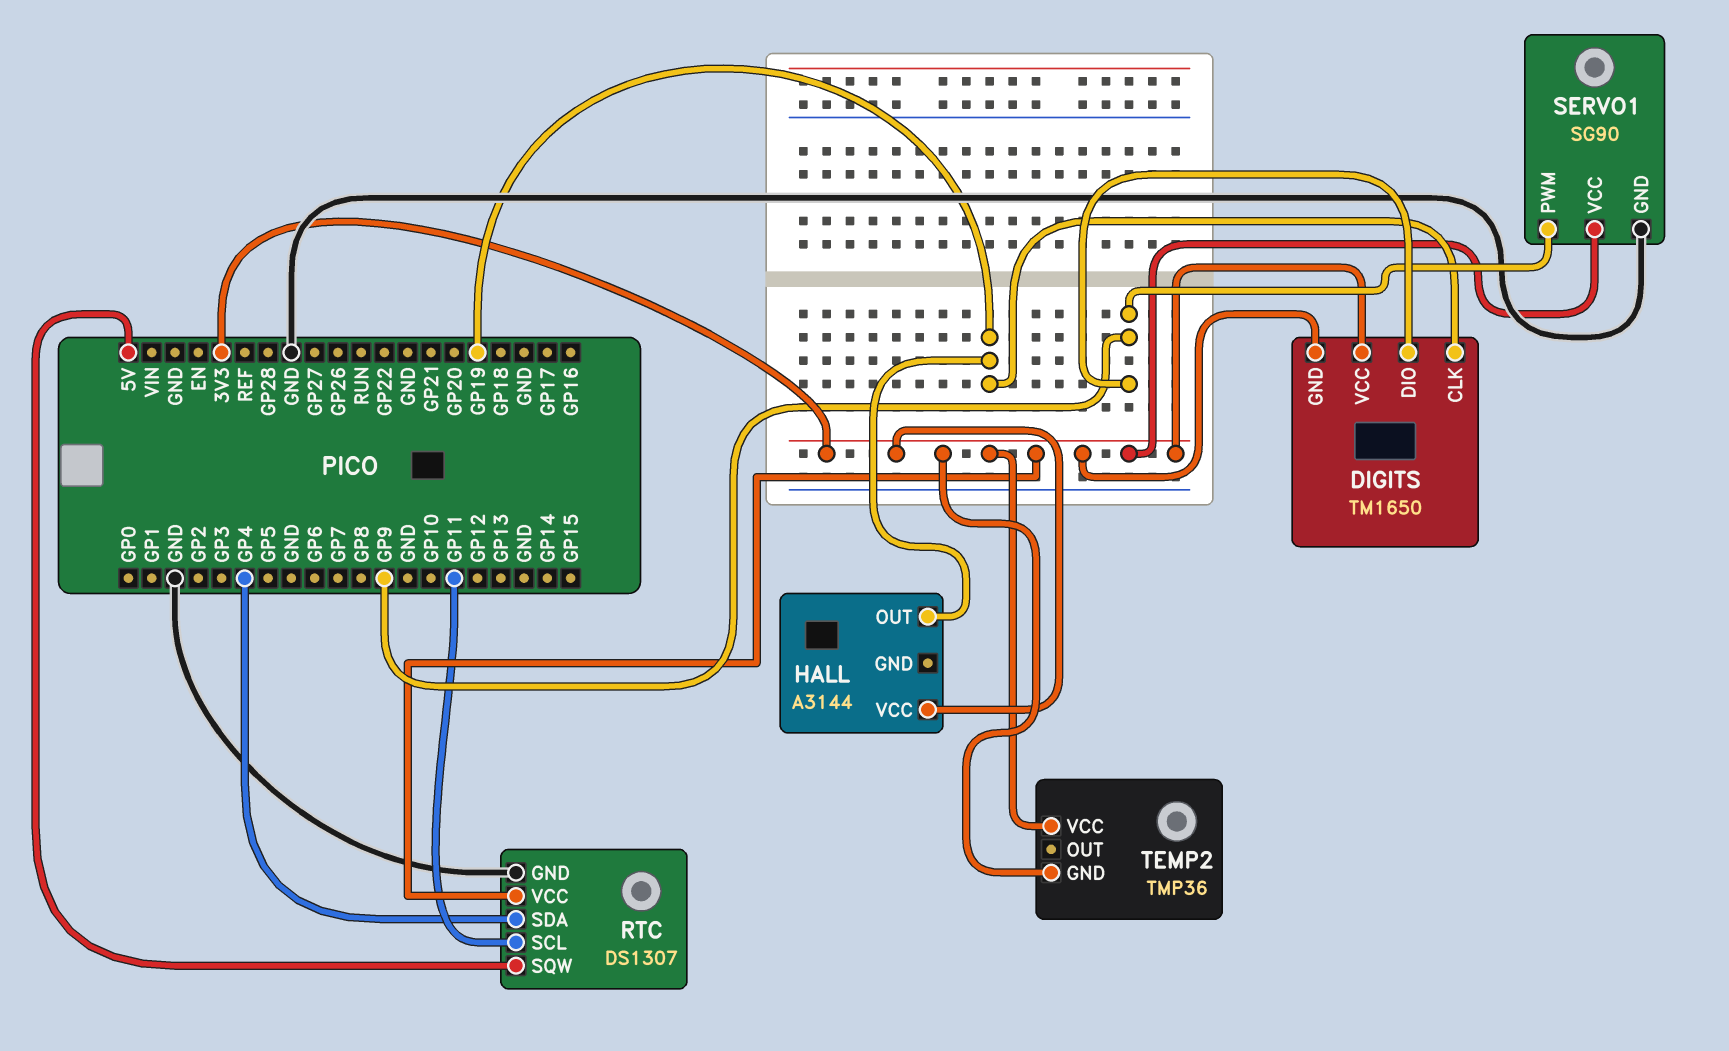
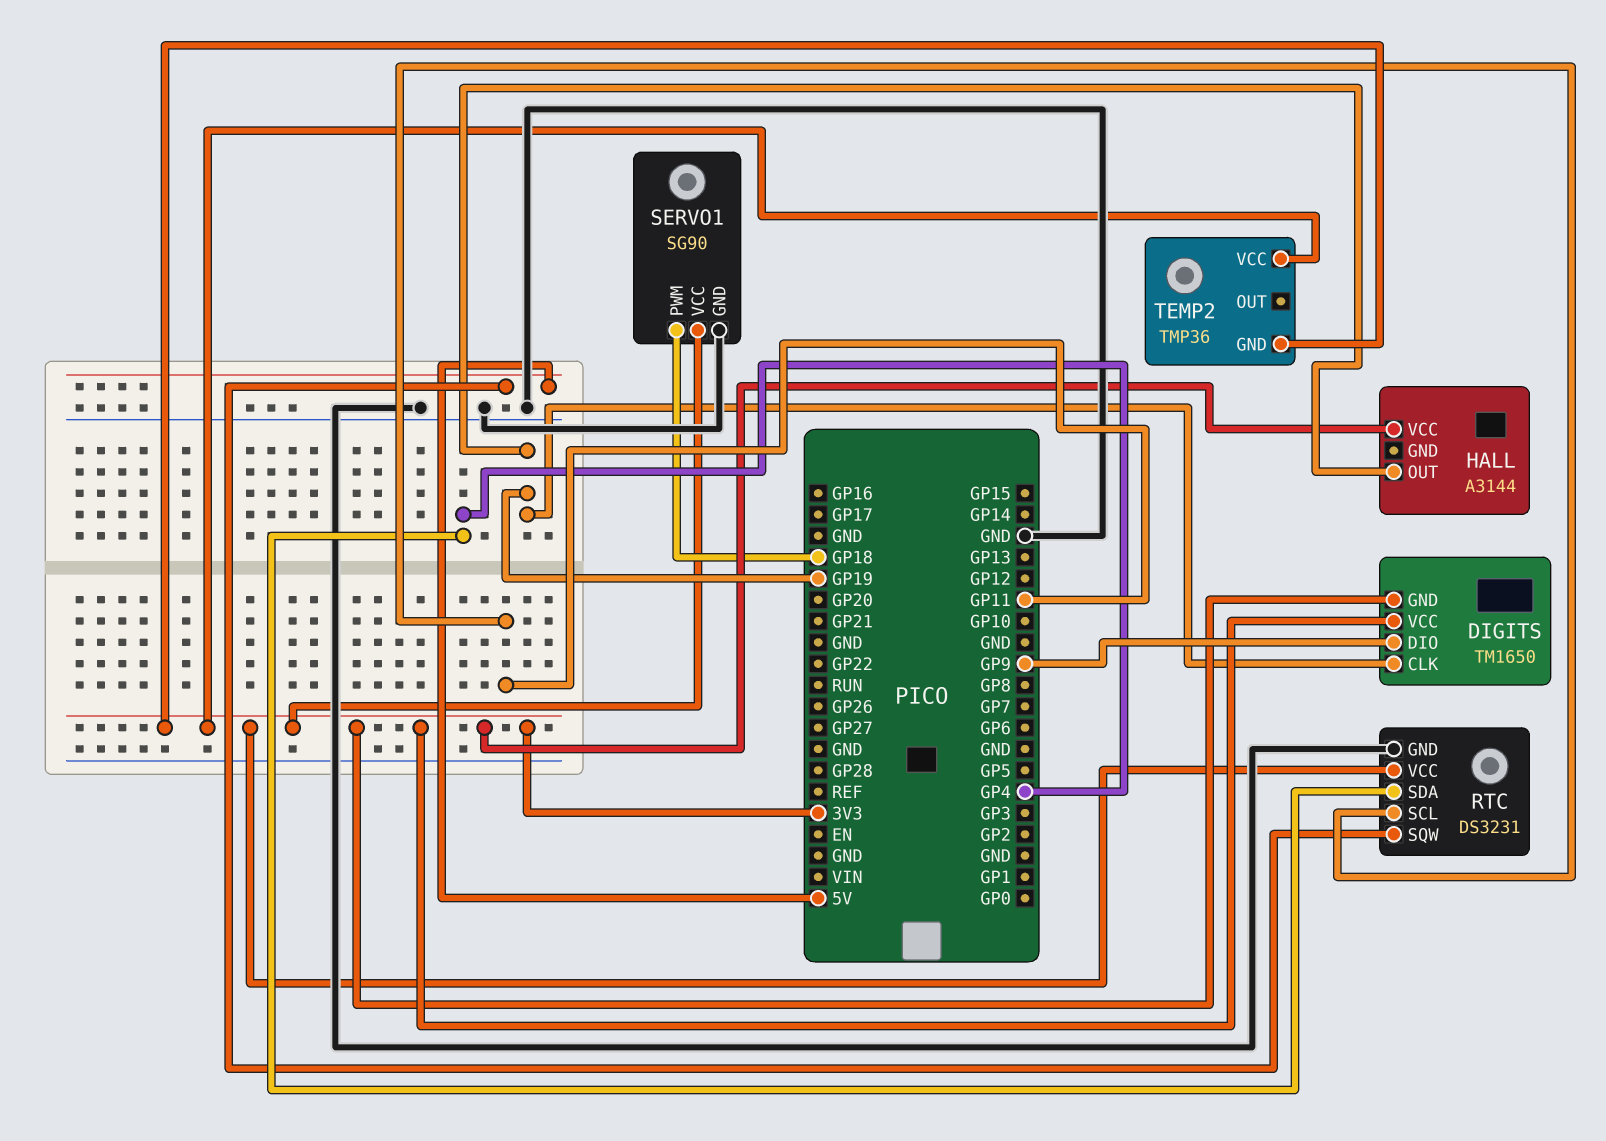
RTC: DS1307 -> DS3231
SERVO1 pin PWM: GP9 -> GP18

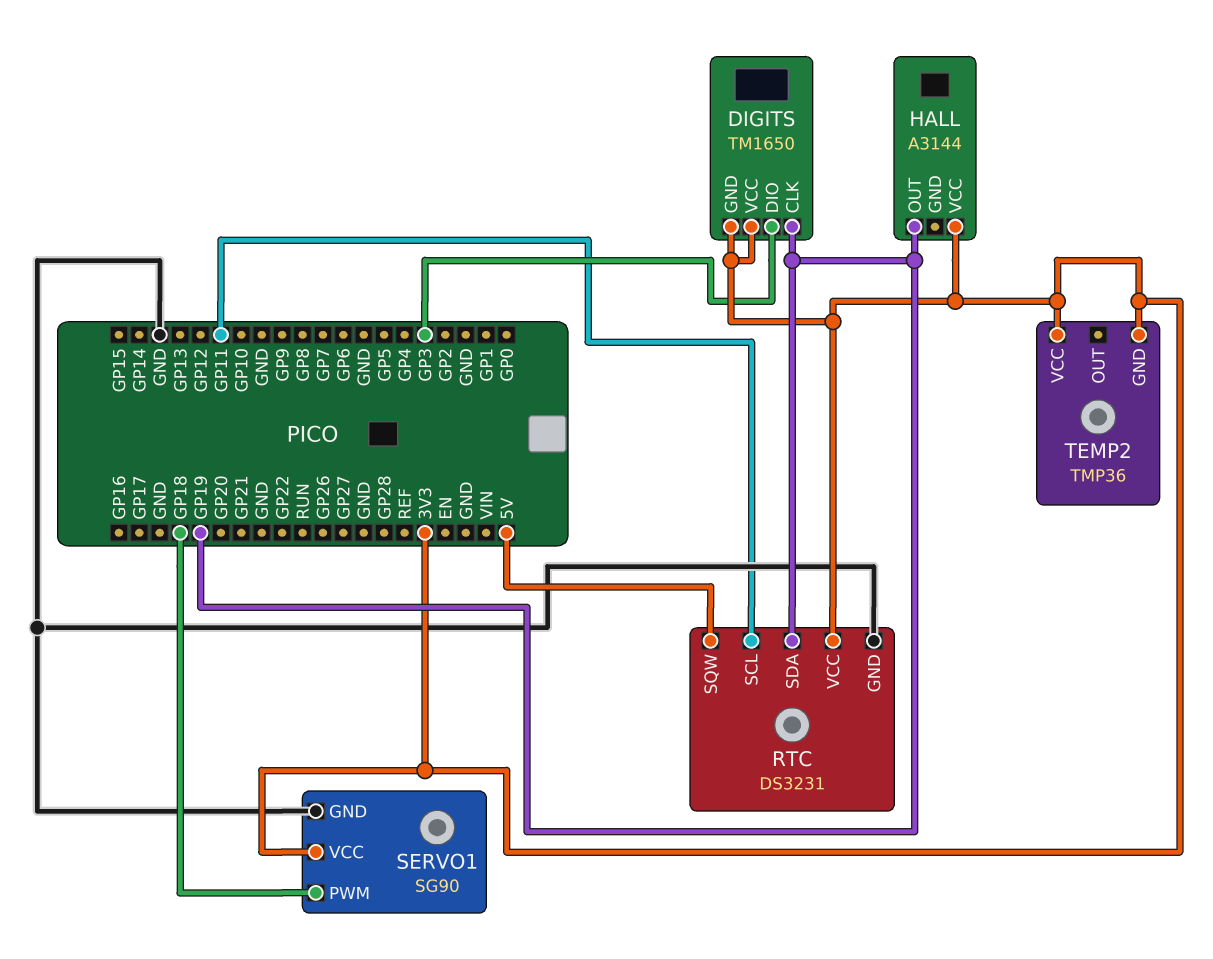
DIGITS pin DIO: GP9 -> GP3
RTC pin SDA: GP4 -> GP19

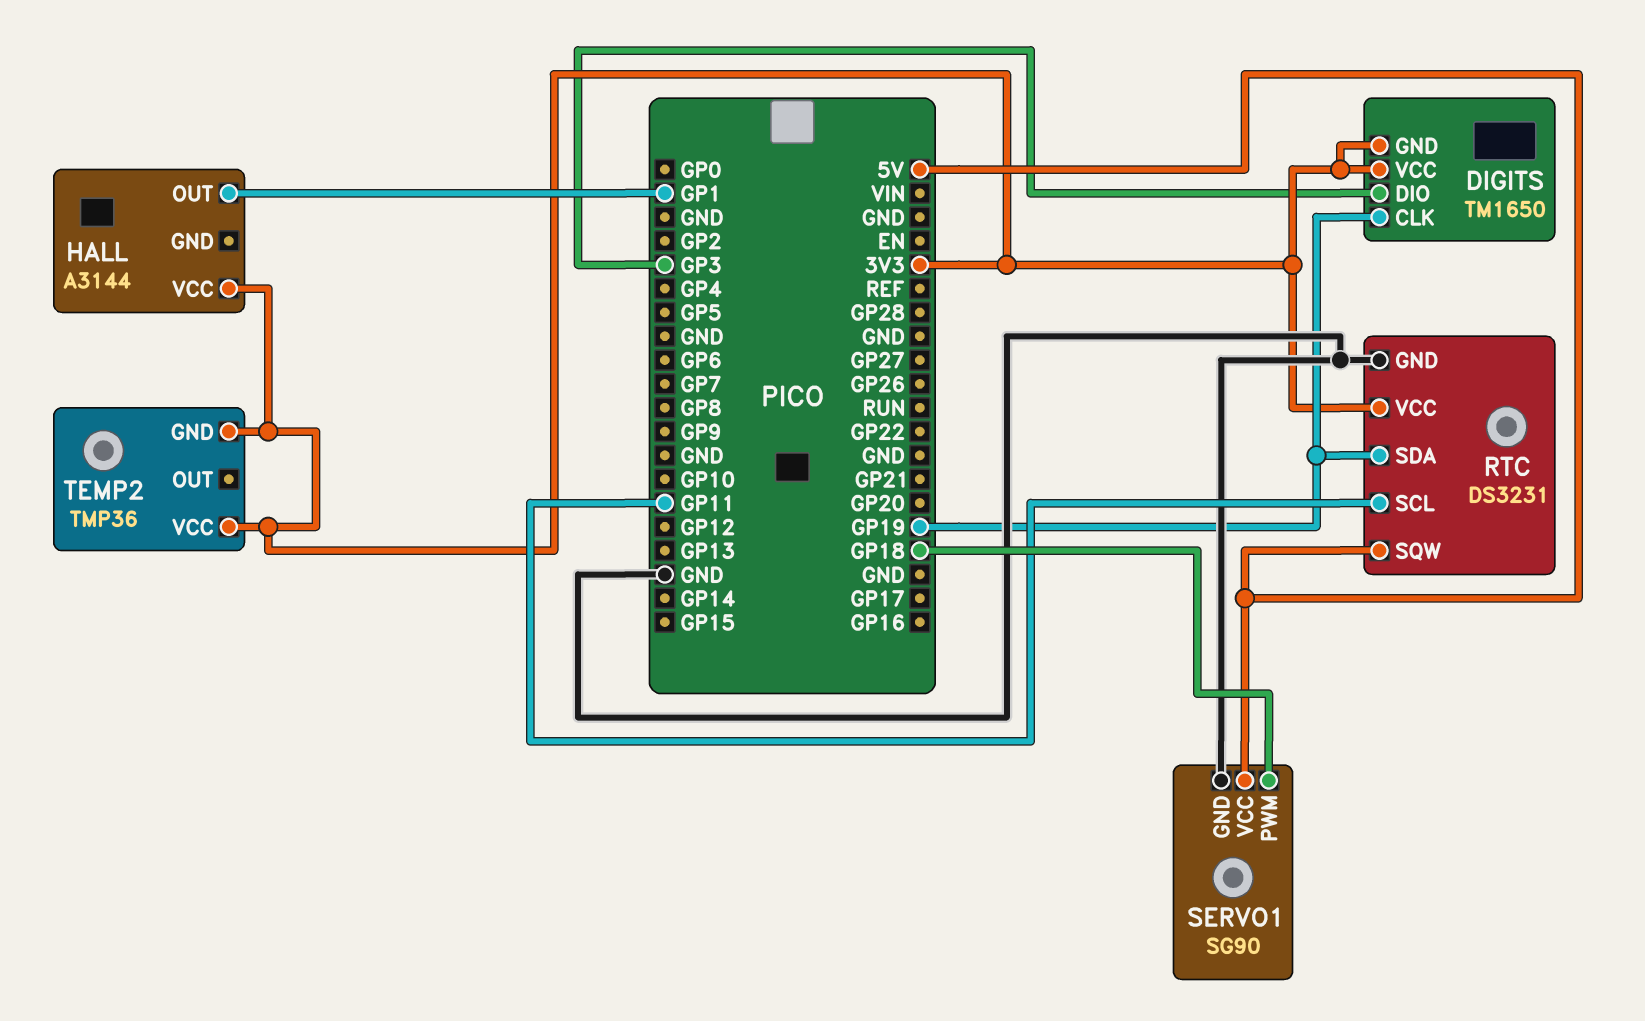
HALL pin OUT: GP19 -> GP1
SERVO1 pin VCC: 3V3 -> 5V

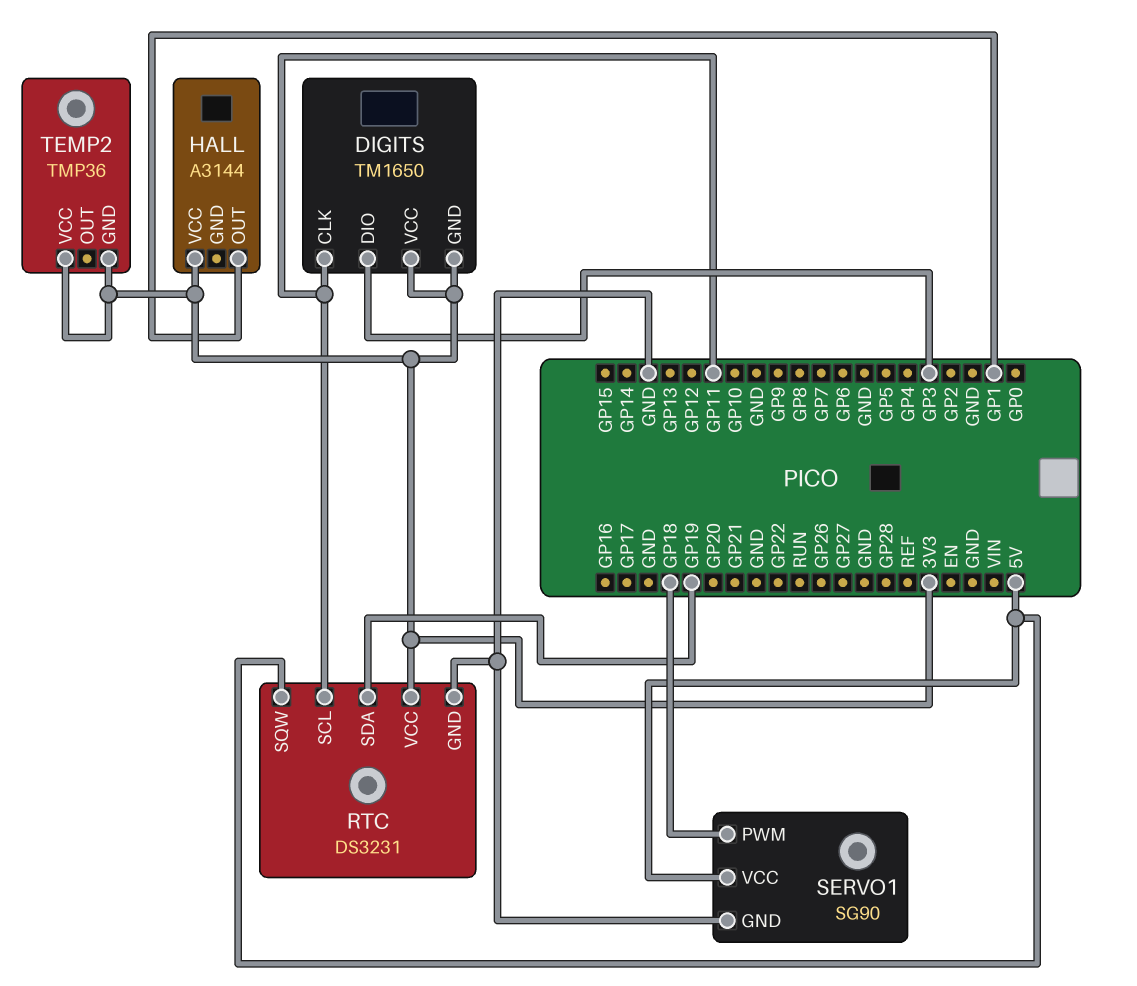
DIGITS pin CLK: GP19 -> GP11

